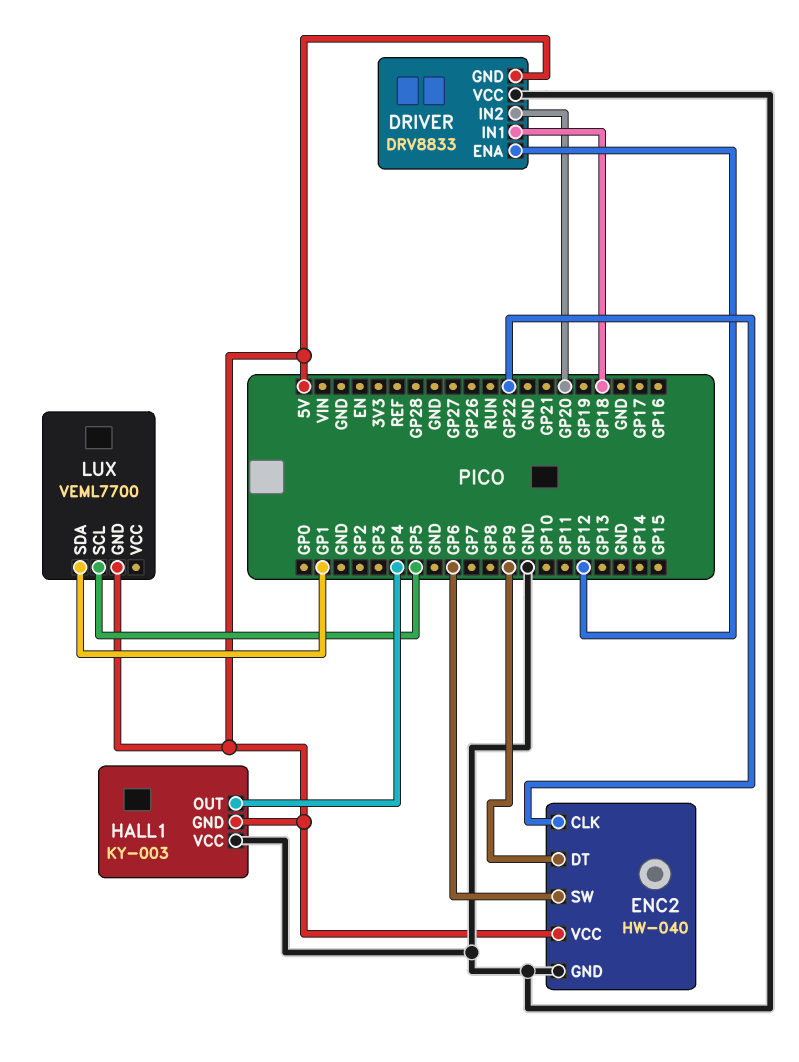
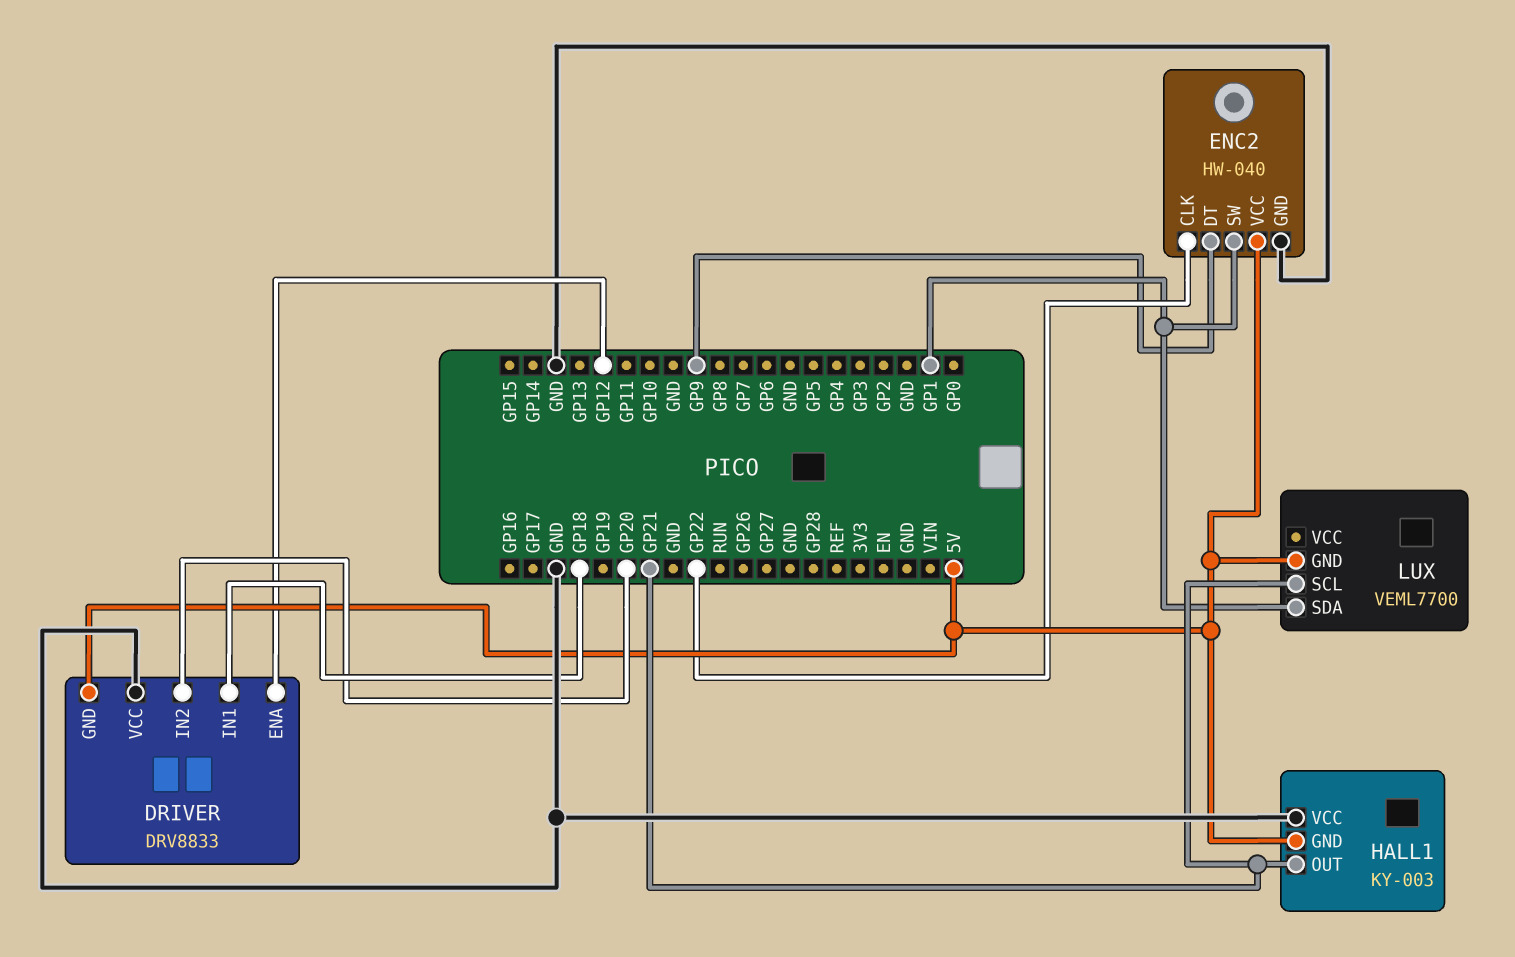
ENC2 pin SW: GP6 -> GP1
HALL1 pin OUT: GP4 -> GP21
LUX pin SCL: GP5 -> GP21

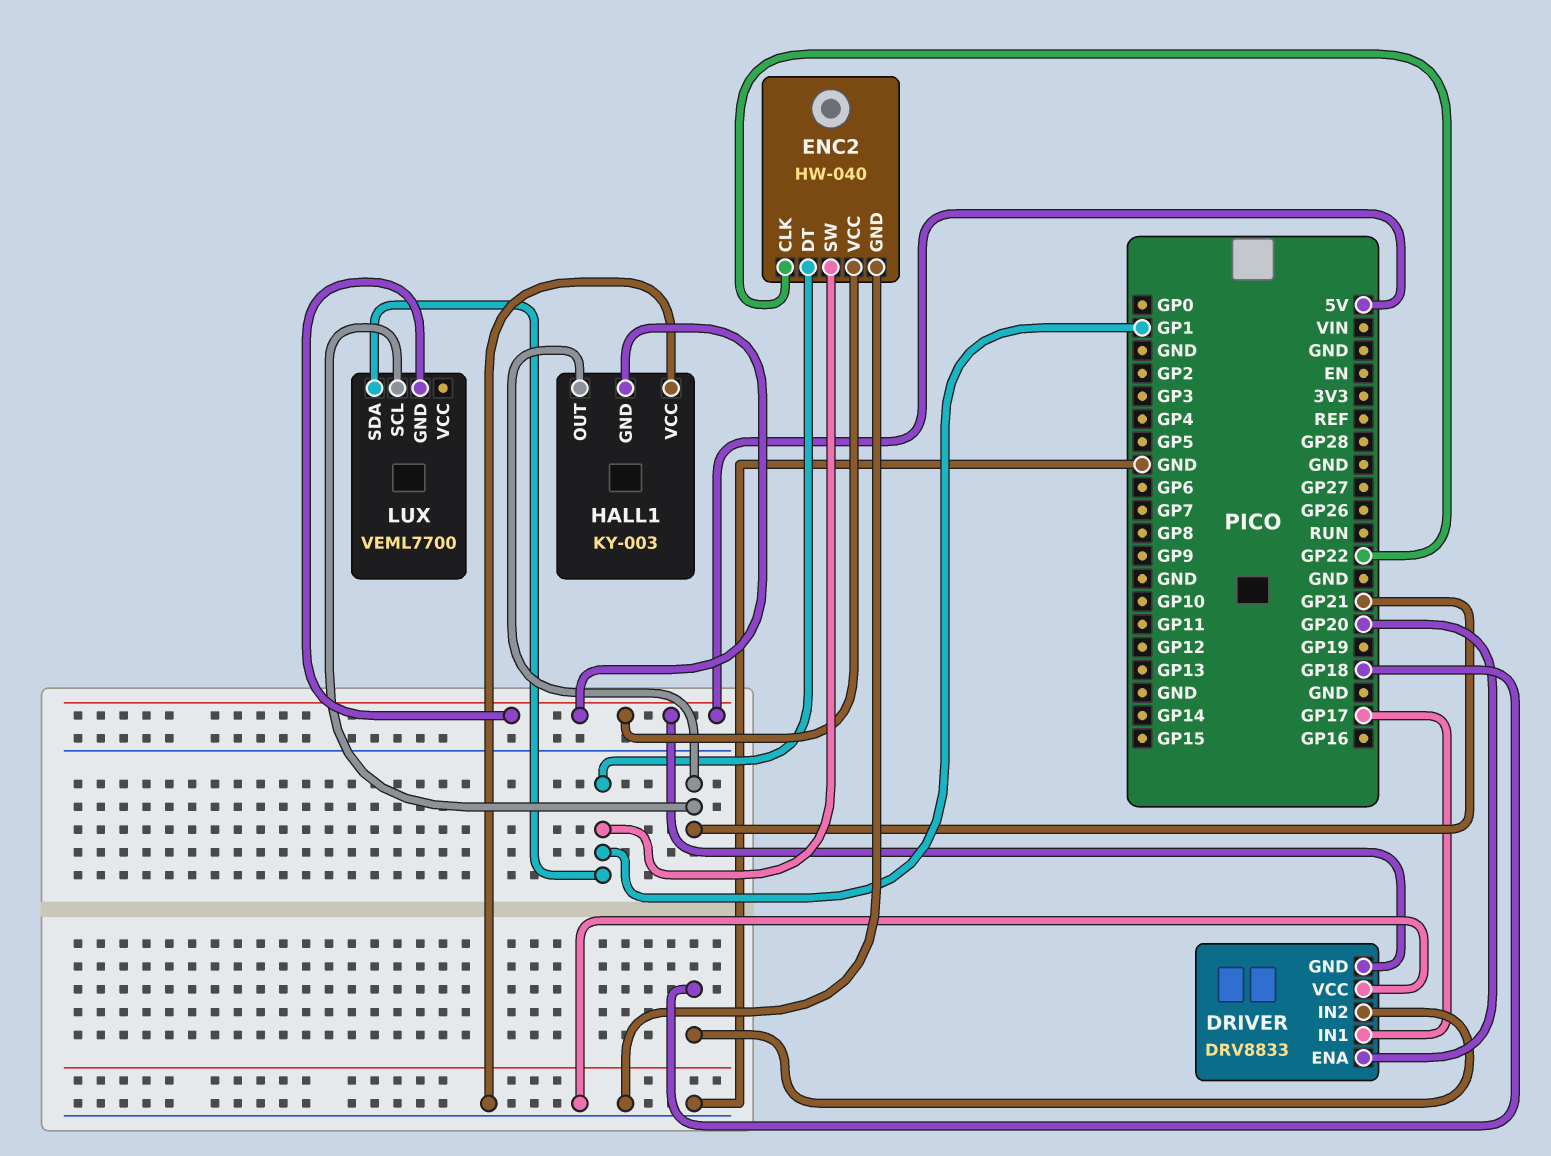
DRIVER pin ENA: GP12 -> GP20
DRIVER pin IN1: GP18 -> GP17
DRIVER pin IN2: GP20 -> GP18
ENC2 pin DT: GP9 -> GP1

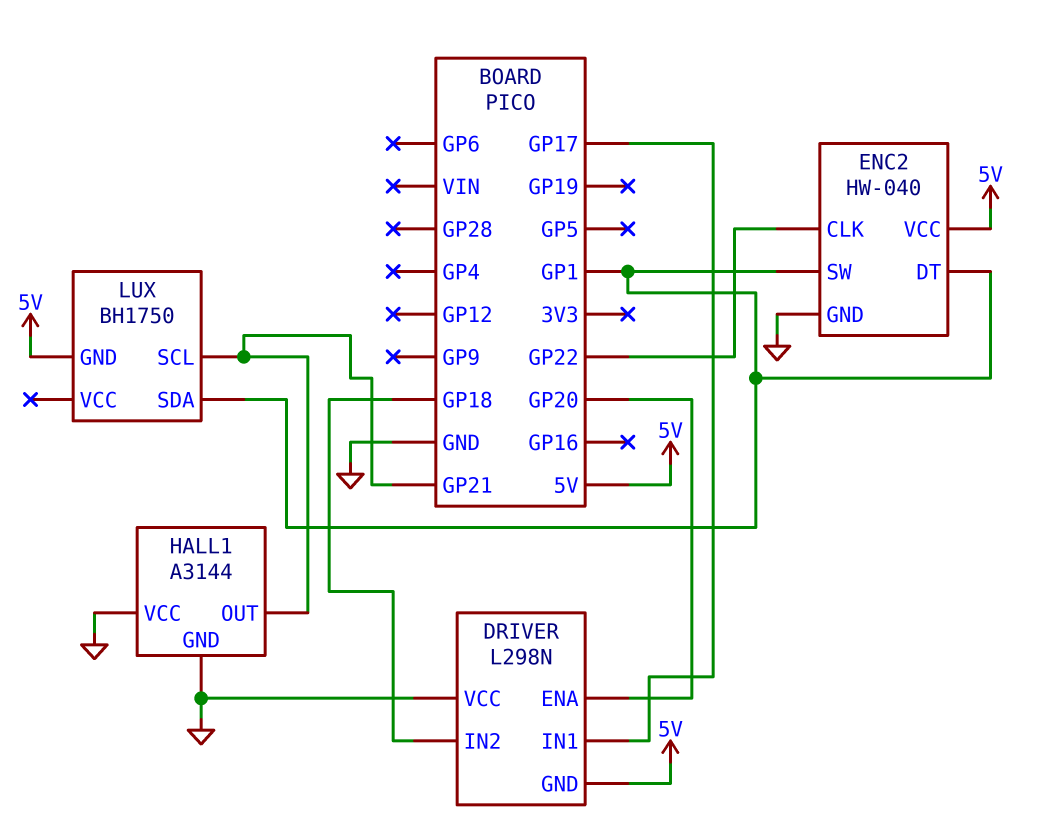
DRIVER: DRV8833 -> L298N
HALL1: KY-003 -> A3144
HALL1 pin GND: 5V -> GND
LUX: VEML7700 -> BH1750

